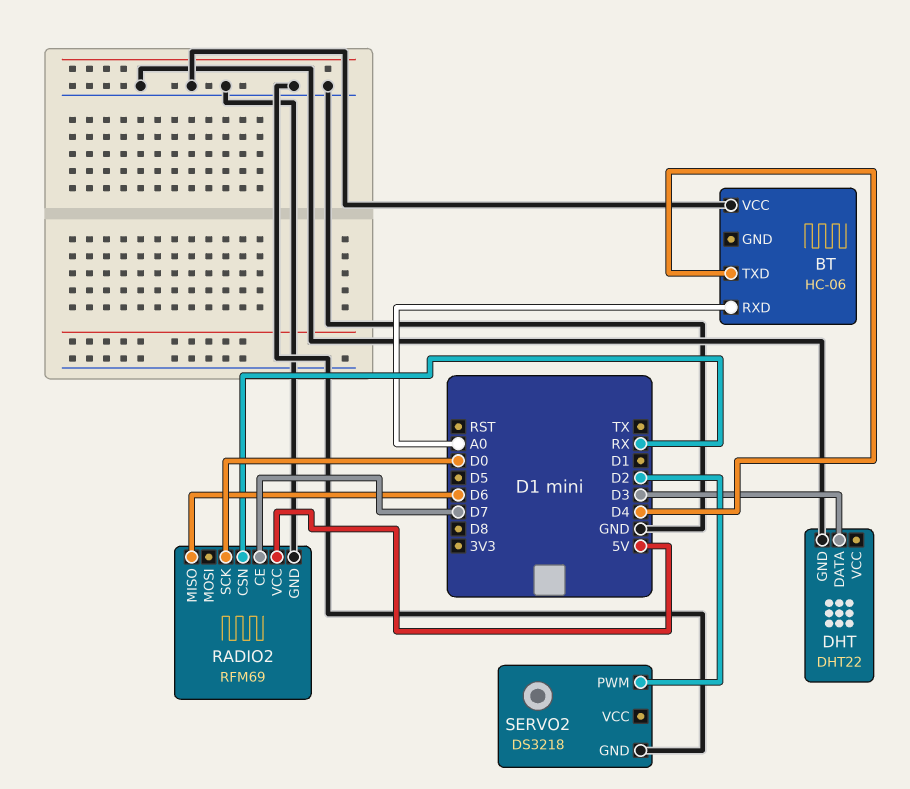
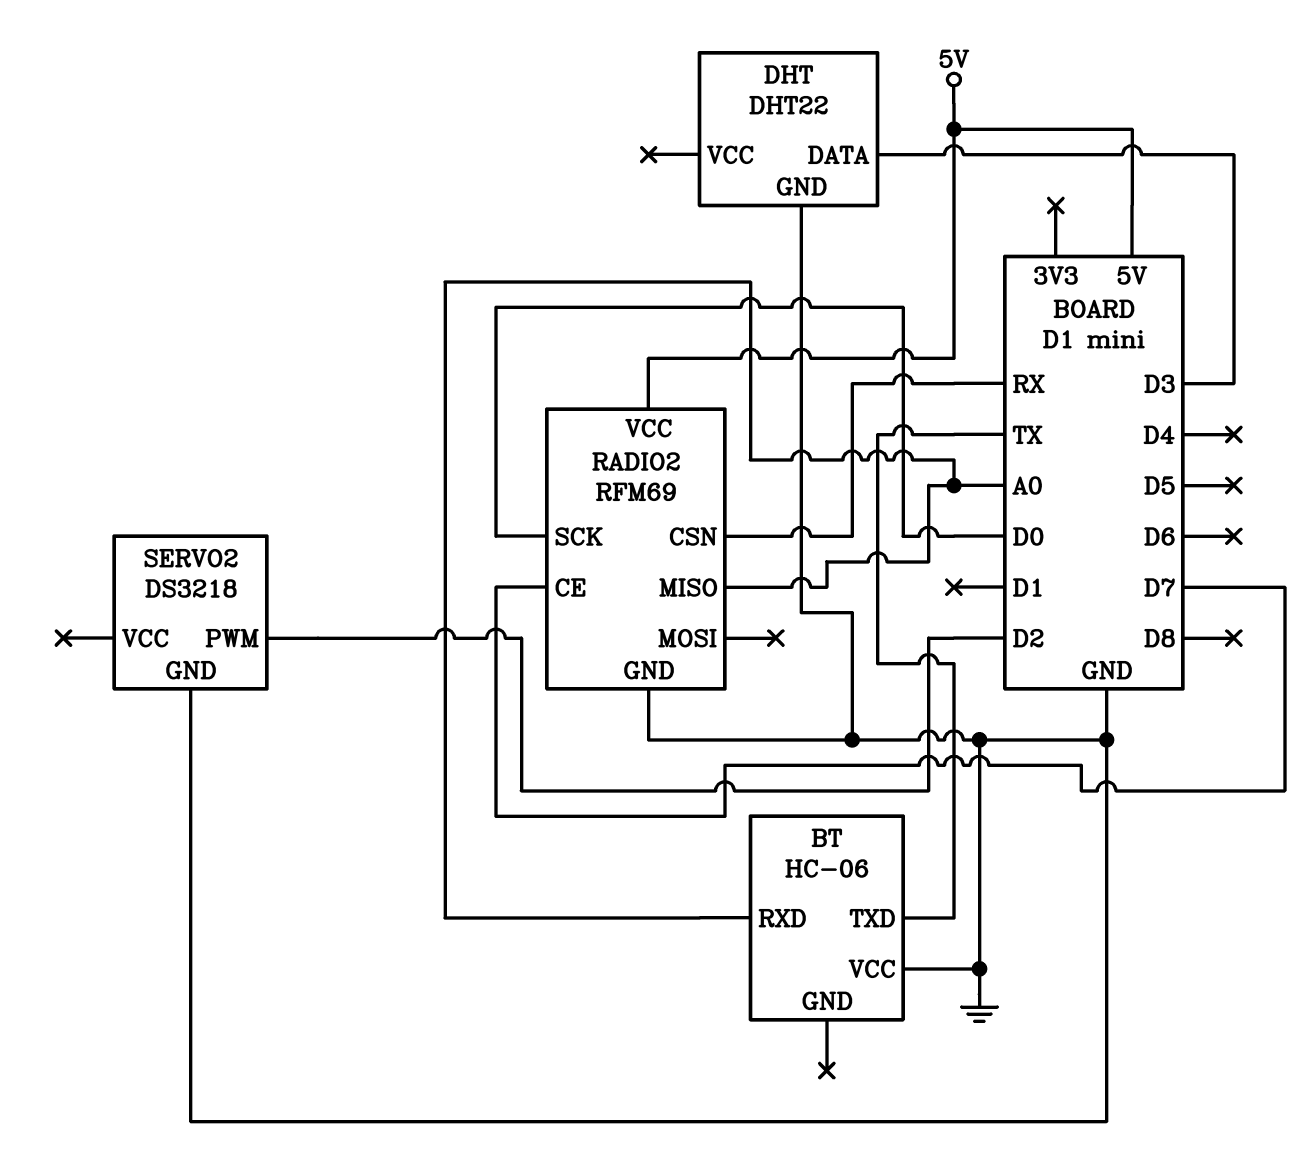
BT pin TXD: D4 -> TX
RADIO2 pin MISO: D6 -> A0

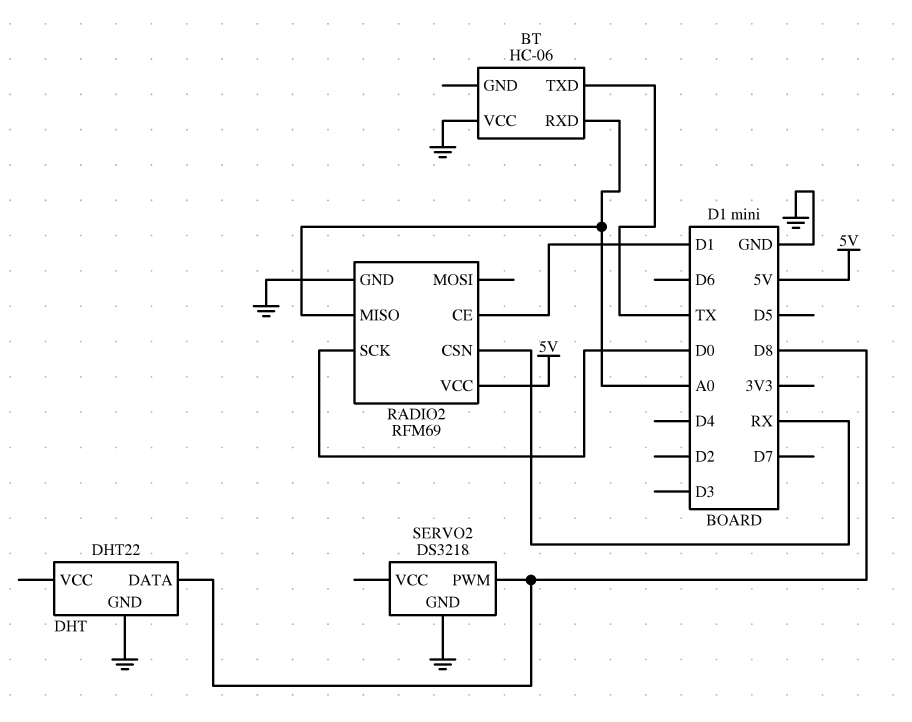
DHT pin DATA: D3 -> D8
RADIO2 pin CE: D7 -> D1
SERVO2 pin PWM: D2 -> D8

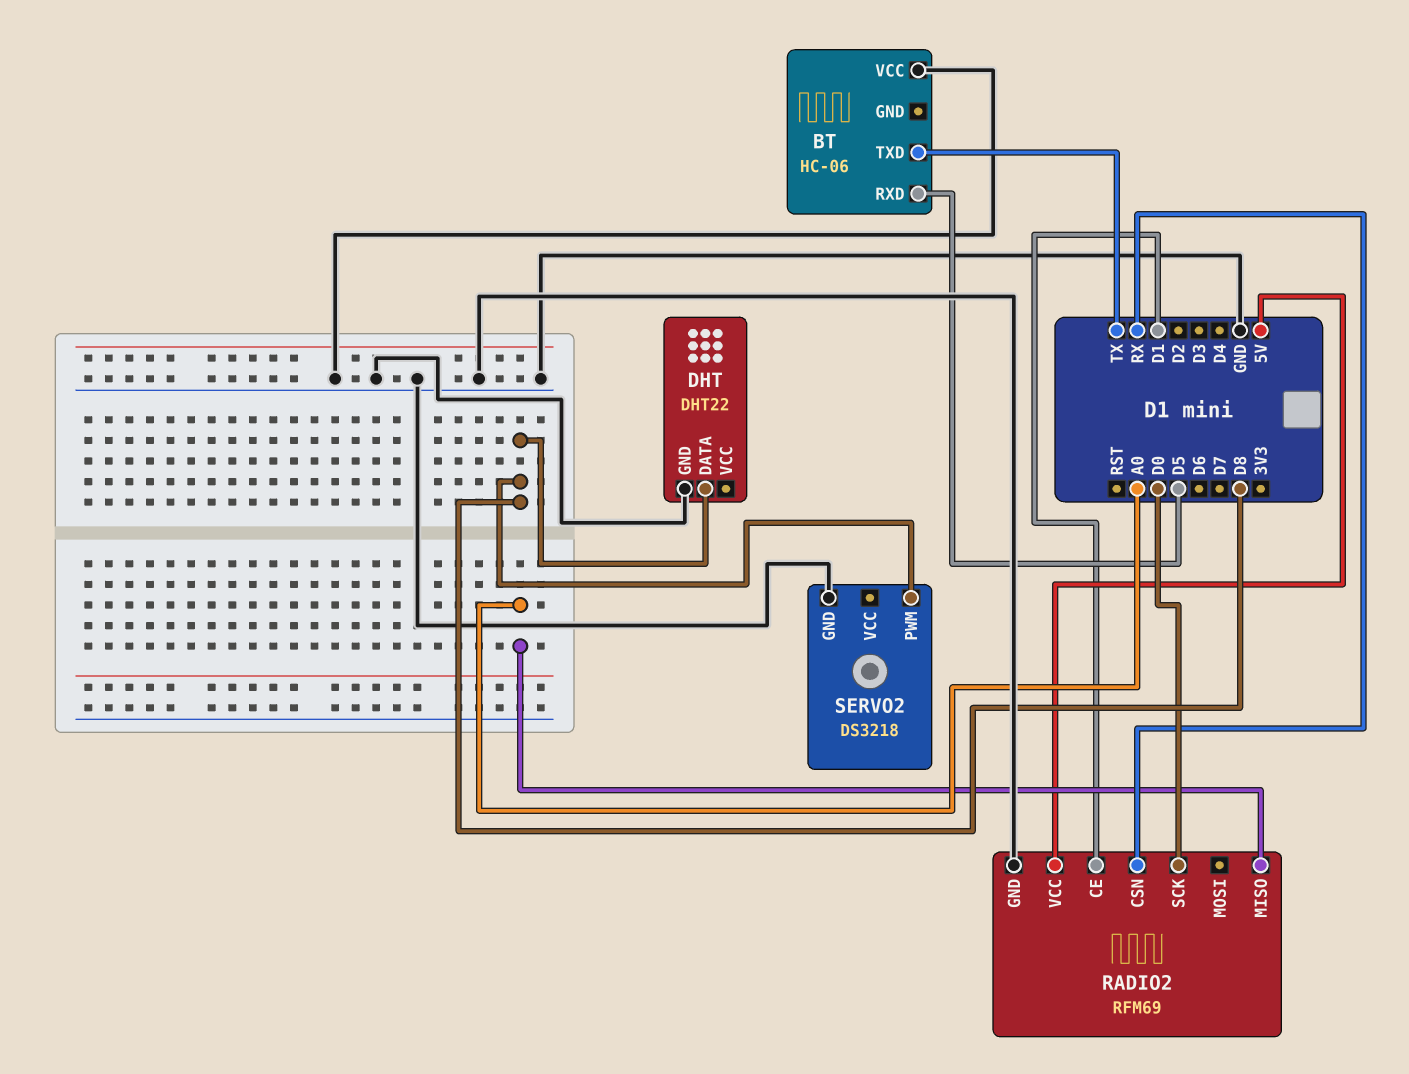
BT pin RXD: A0 -> D5

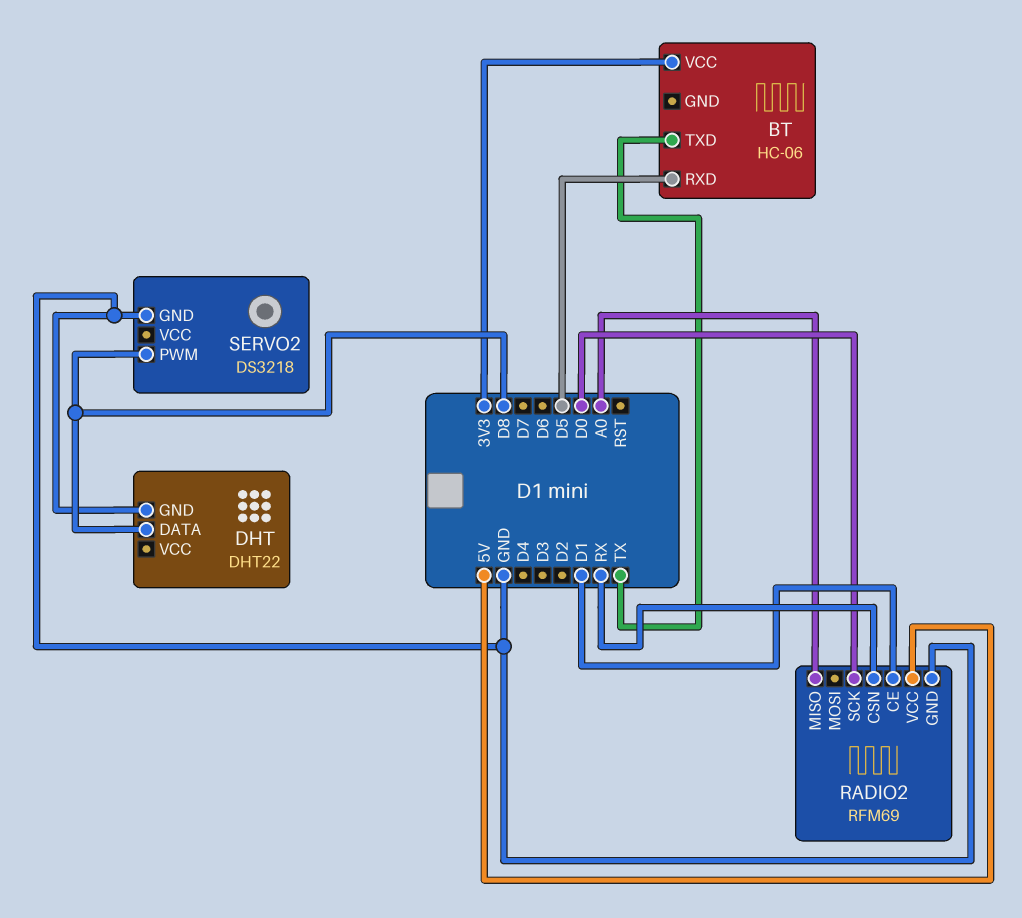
BT pin VCC: GND -> 3V3

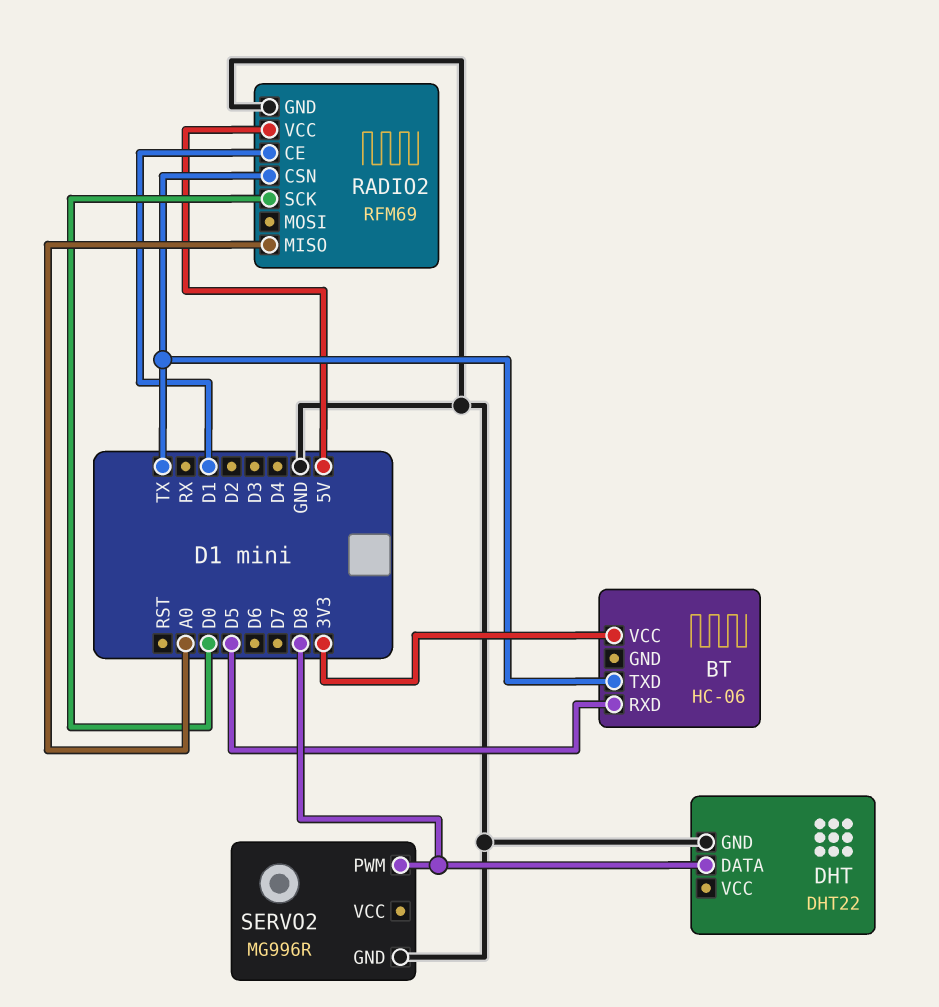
RADIO2 pin CSN: RX -> TX
SERVO2: DS3218 -> MG996R

